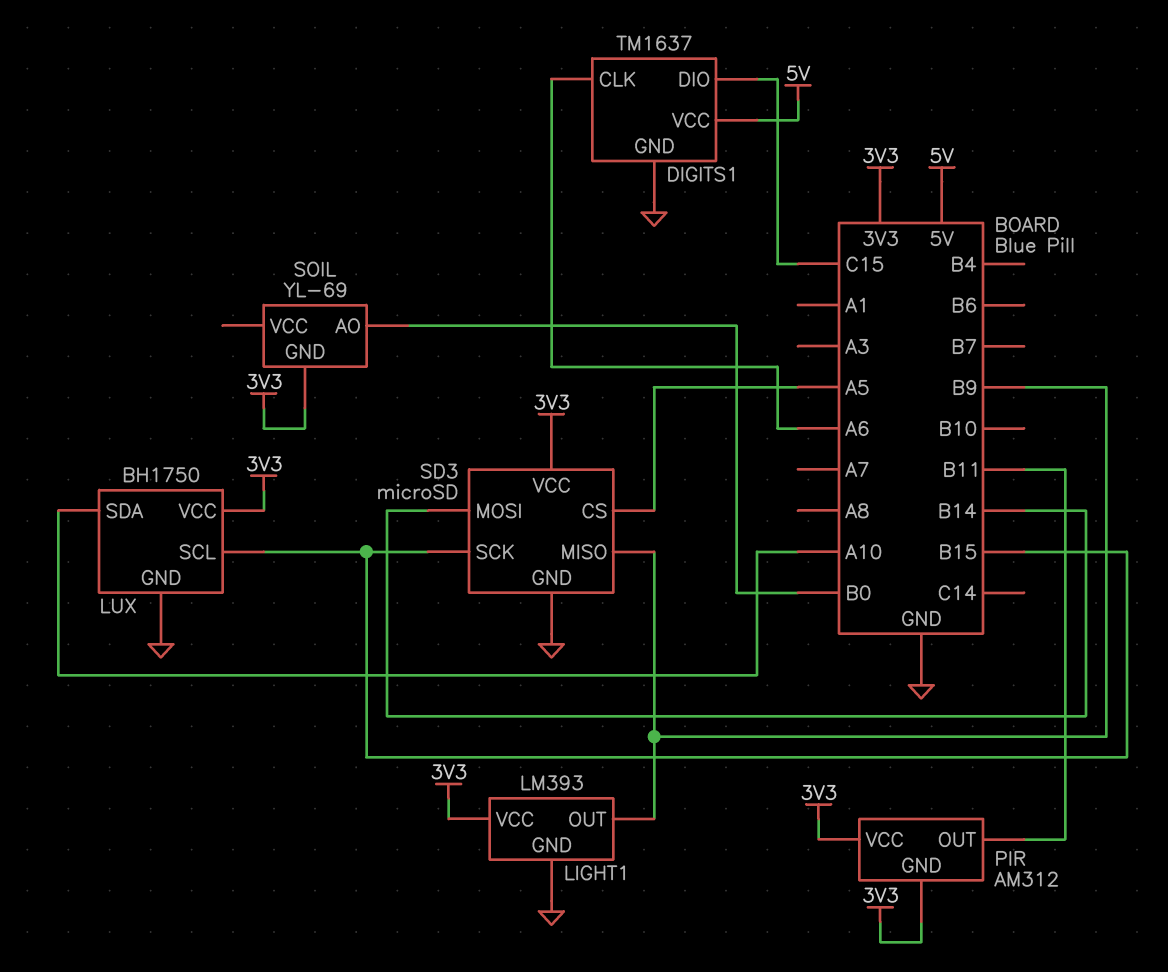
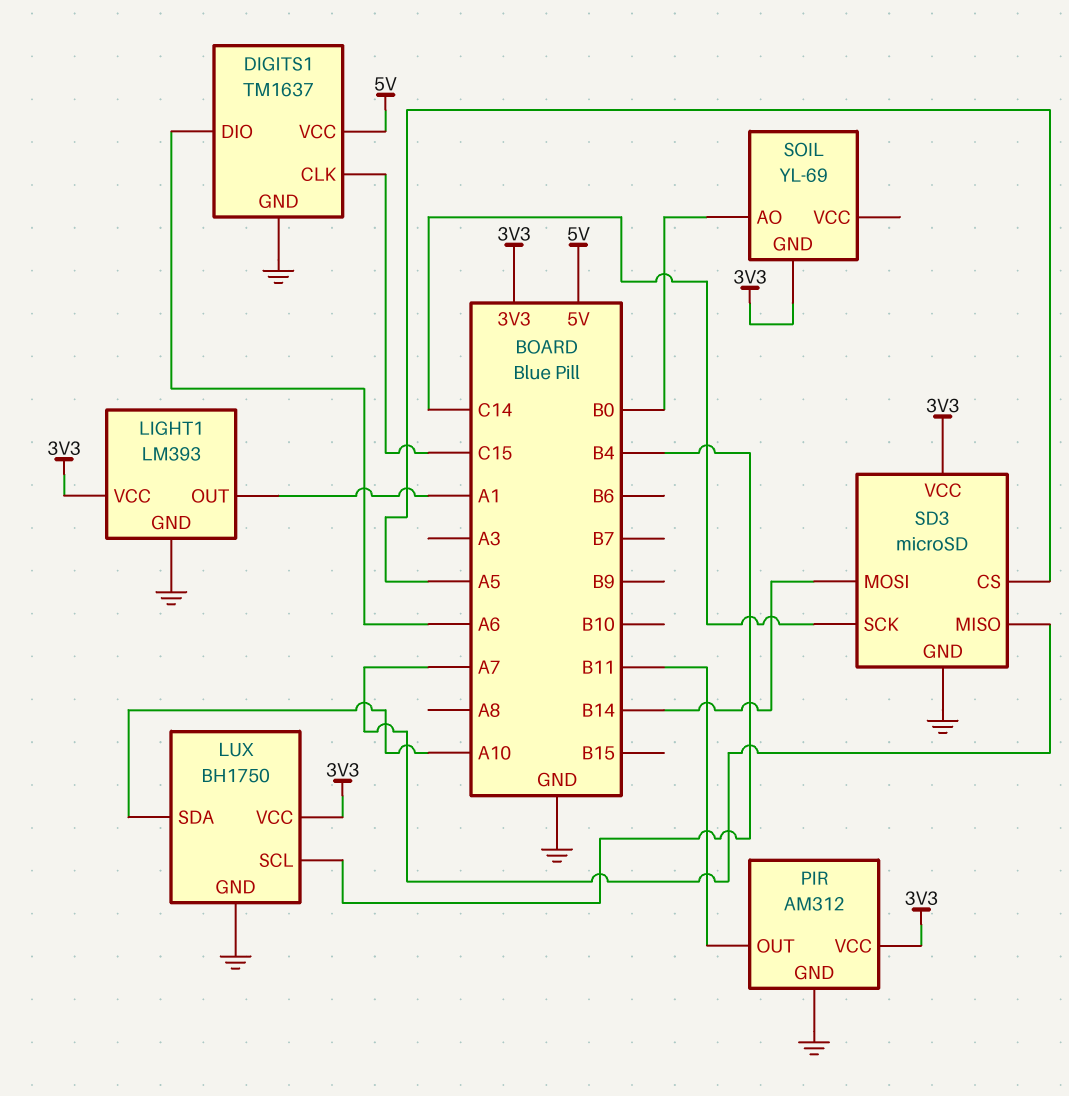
DIGITS1 pin CLK: A6 -> C15
DIGITS1 pin DIO: C15 -> A6
LIGHT1 pin OUT: B9 -> A1
LUX pin SCL: B15 -> B4
PIR pin GND: 3V3 -> GND
SD3 pin MISO: B9 -> A7
SD3 pin SCK: B15 -> C14

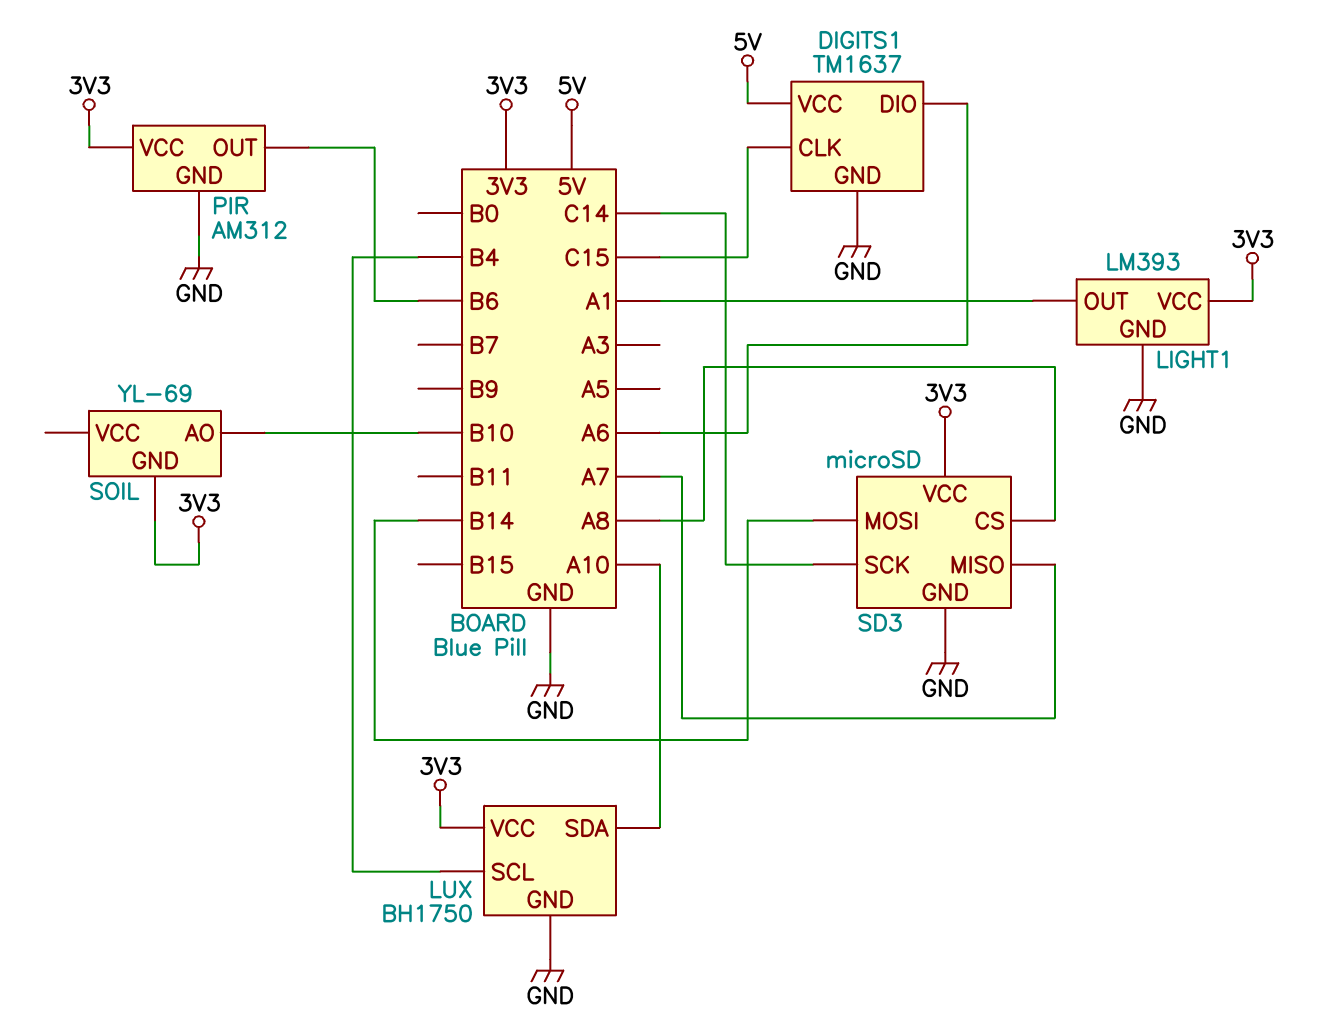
PIR pin OUT: B11 -> B6
SD3 pin CS: A5 -> A8
SOIL pin AO: B0 -> B10

